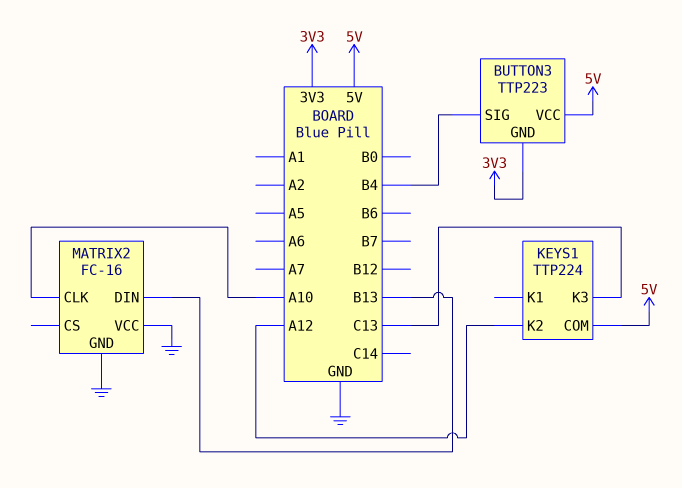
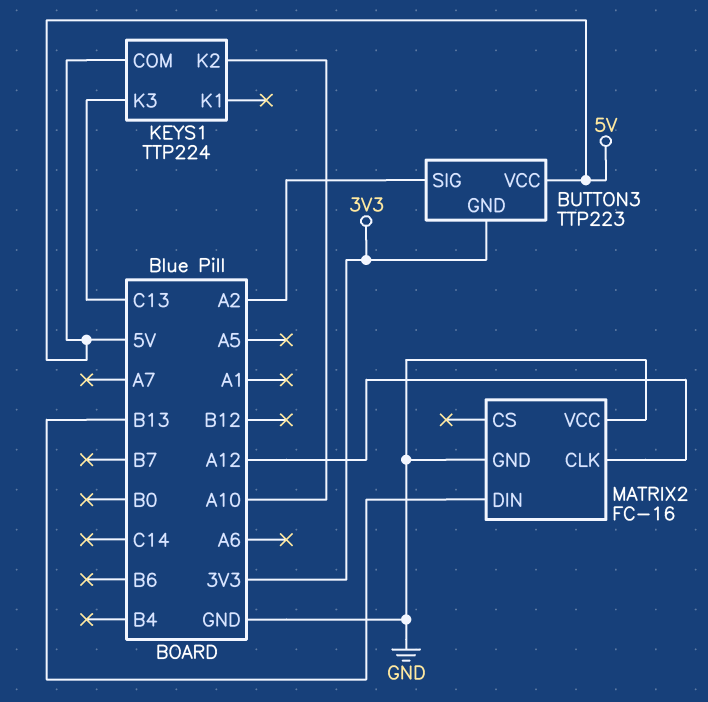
BUTTON3 pin SIG: B4 -> A2
KEYS1 pin K2: A12 -> A10
MATRIX2 pin CLK: A10 -> A12

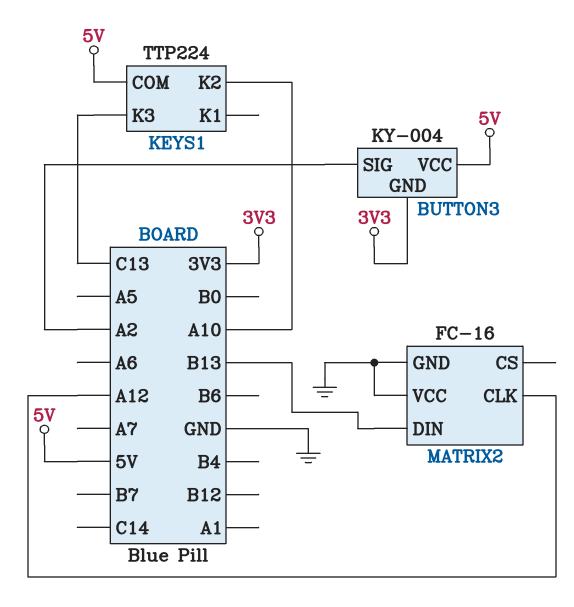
BUTTON3: TTP223 -> KY-004

